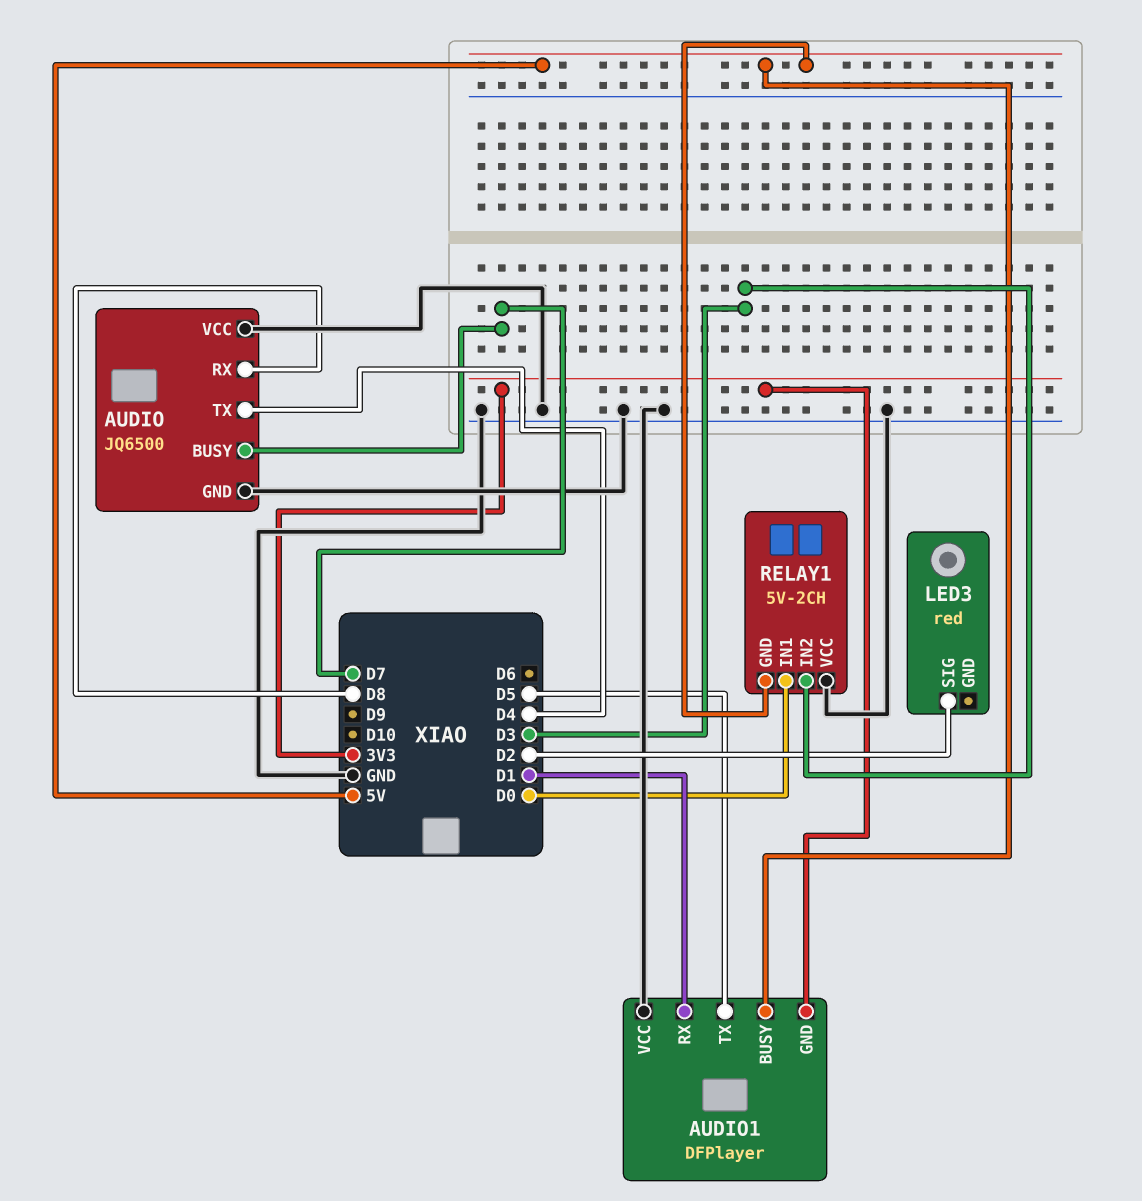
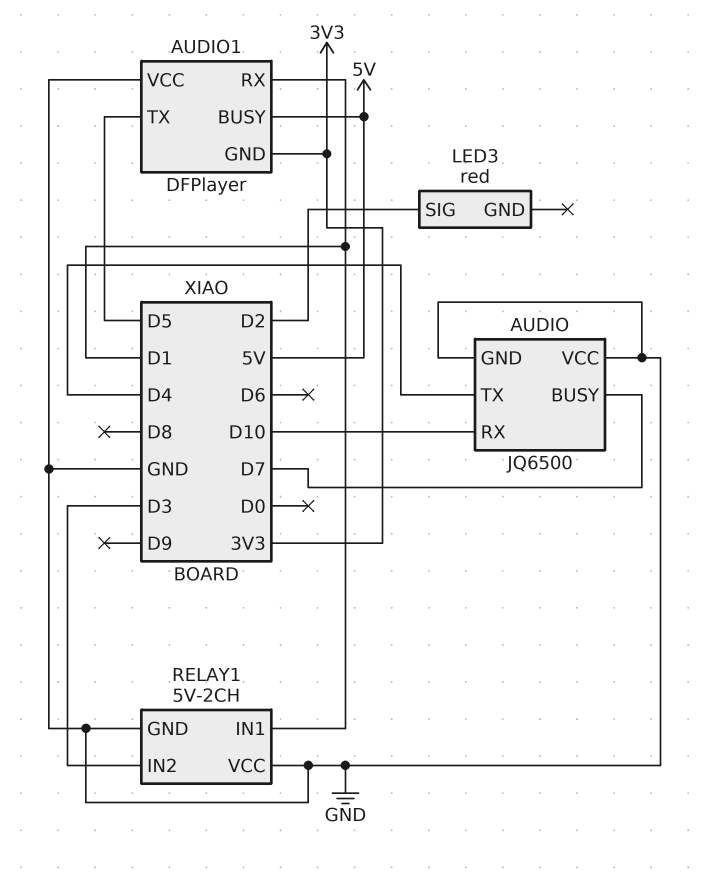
AUDIO pin RX: D8 -> D10
RELAY1 pin GND: 5V -> GND
RELAY1 pin IN1: D0 -> D1

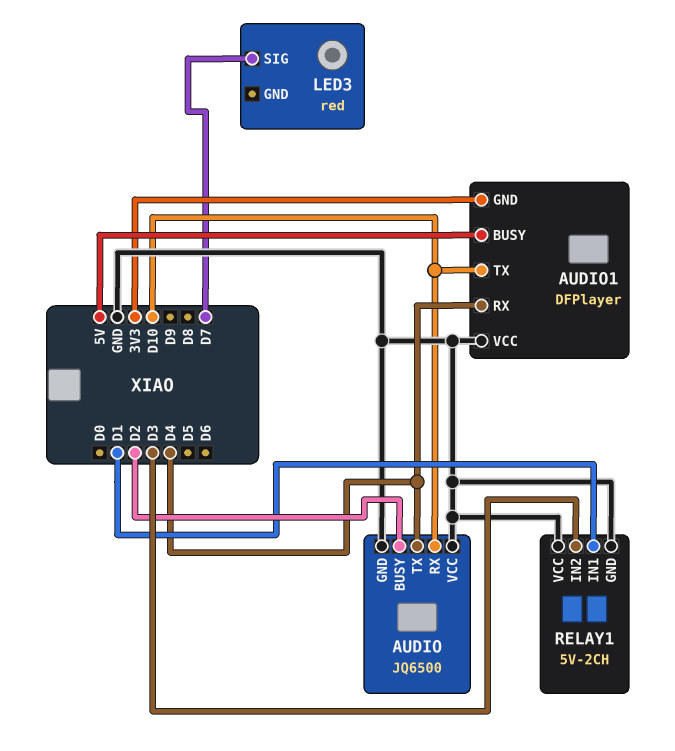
AUDIO pin BUSY: D7 -> D2
AUDIO1 pin RX: D1 -> D4
AUDIO1 pin TX: D5 -> D10
LED3 pin SIG: D2 -> D7

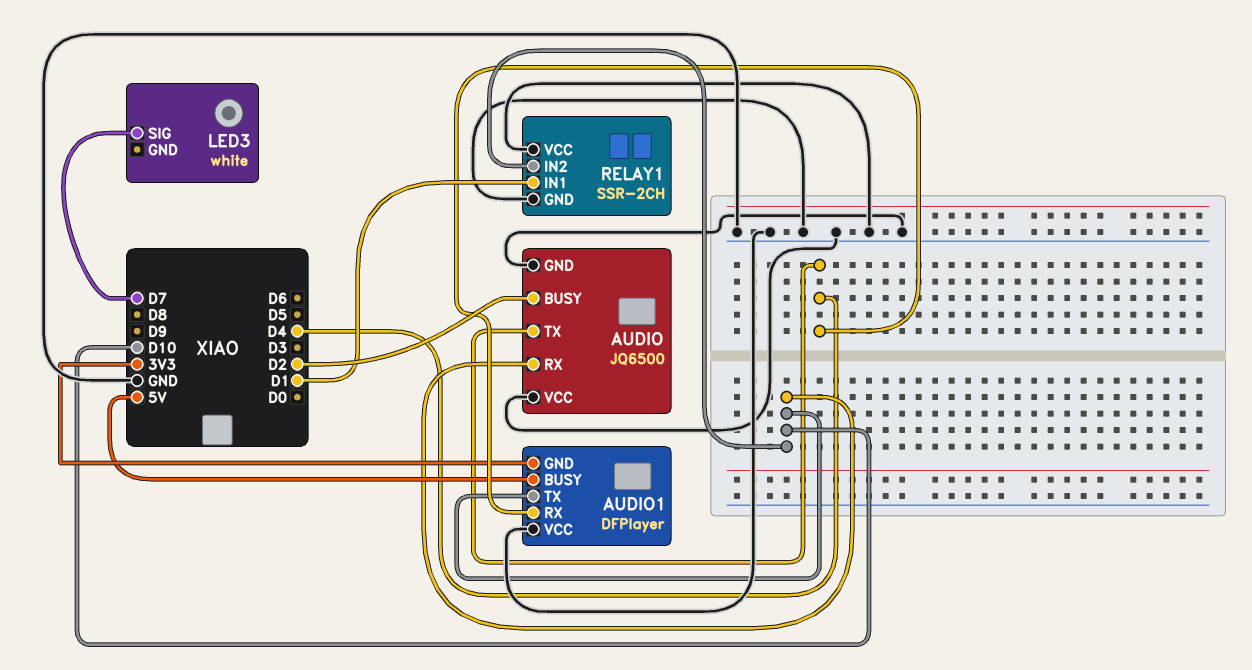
LED3: red -> white
RELAY1: 5V-2CH -> SSR-2CH
RELAY1 pin IN2: D3 -> D10

